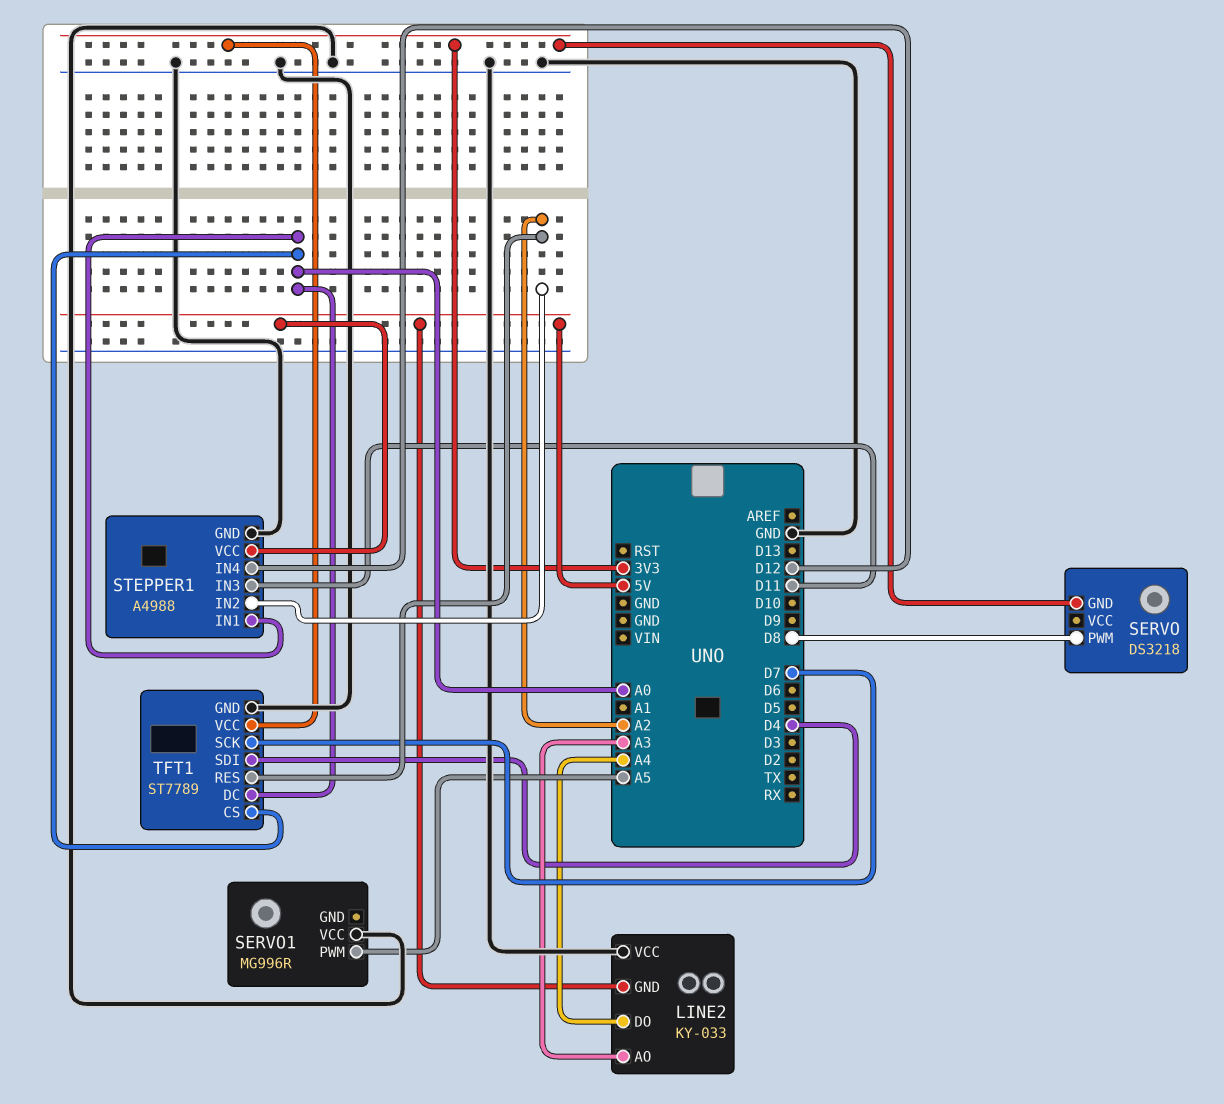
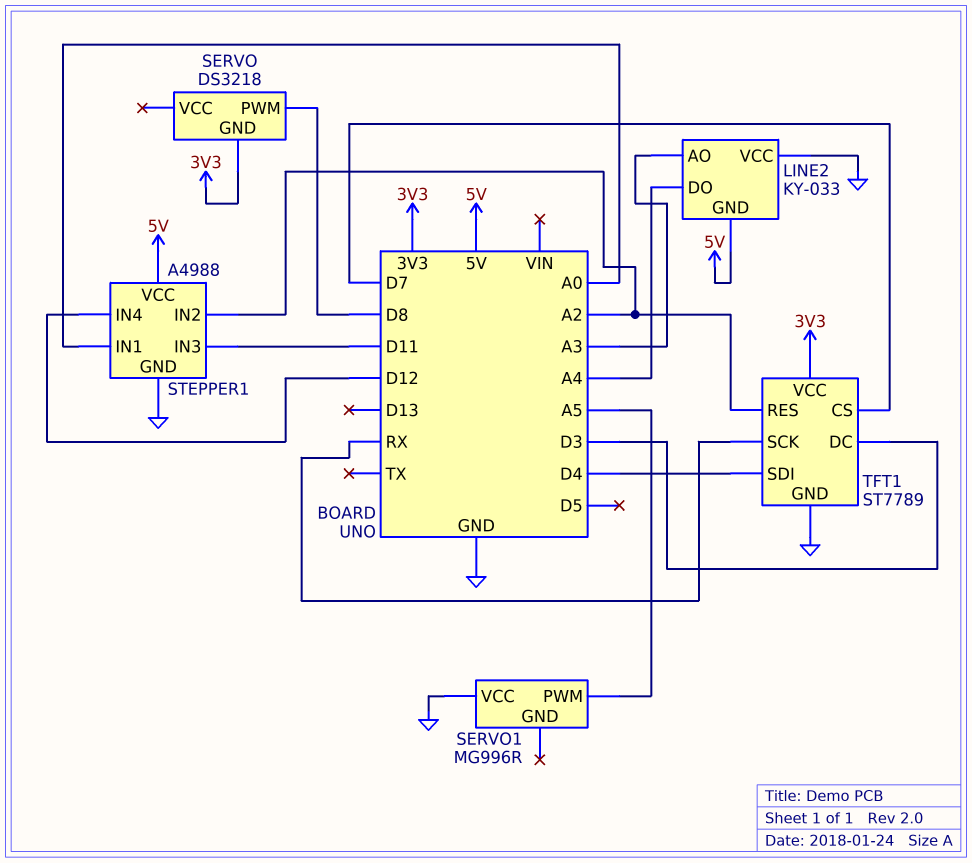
TFT1 pin CS: A0 -> D7
TFT1 pin DC: A0 -> D3
TFT1 pin SCK: D7 -> RX

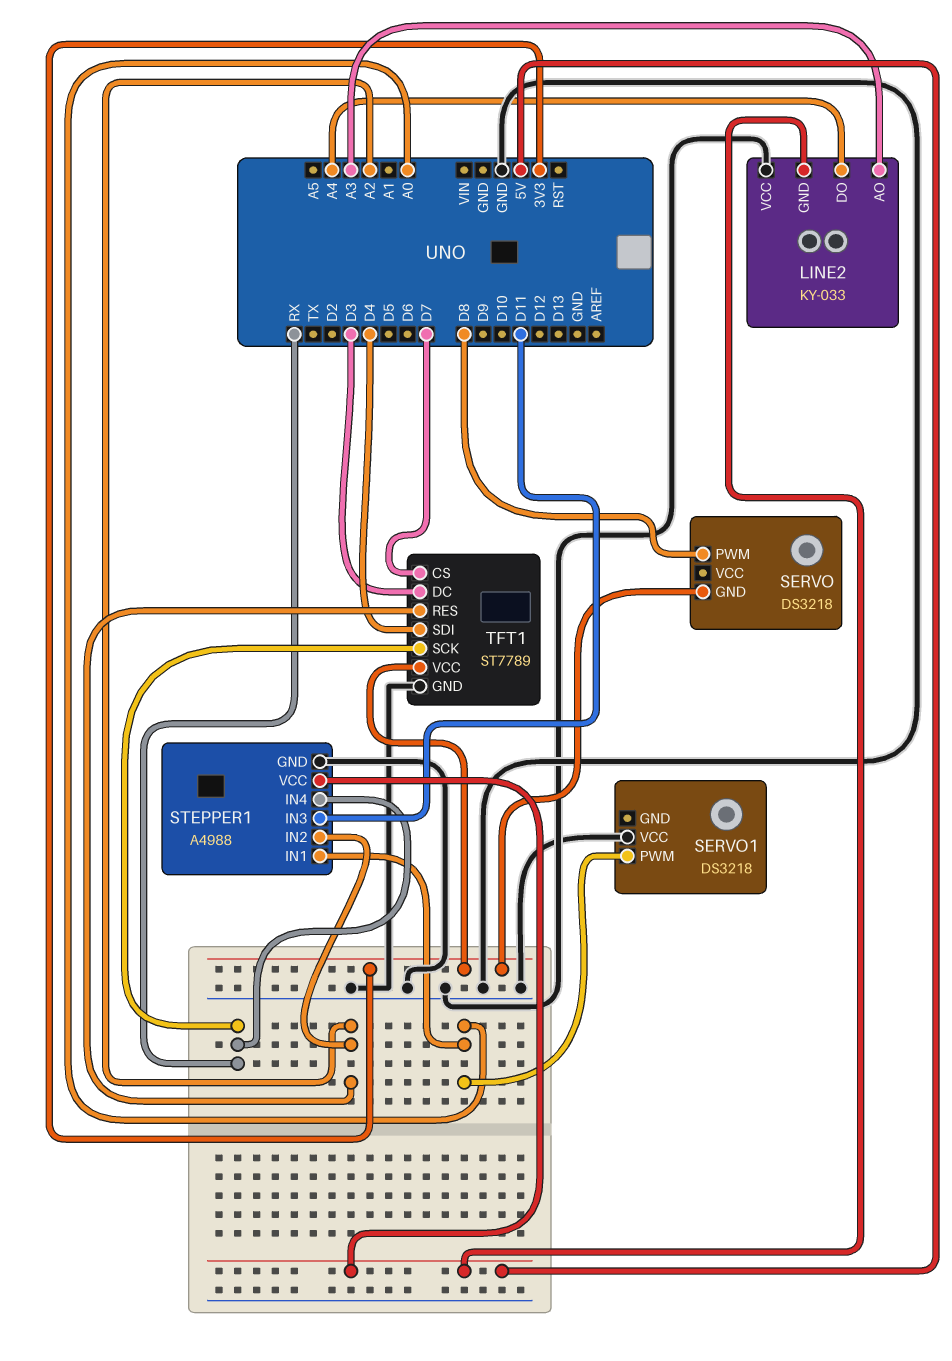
SERVO1: MG996R -> DS3218
SERVO1 pin PWM: A5 -> A0
STEPPER1 pin IN4: D12 -> RX

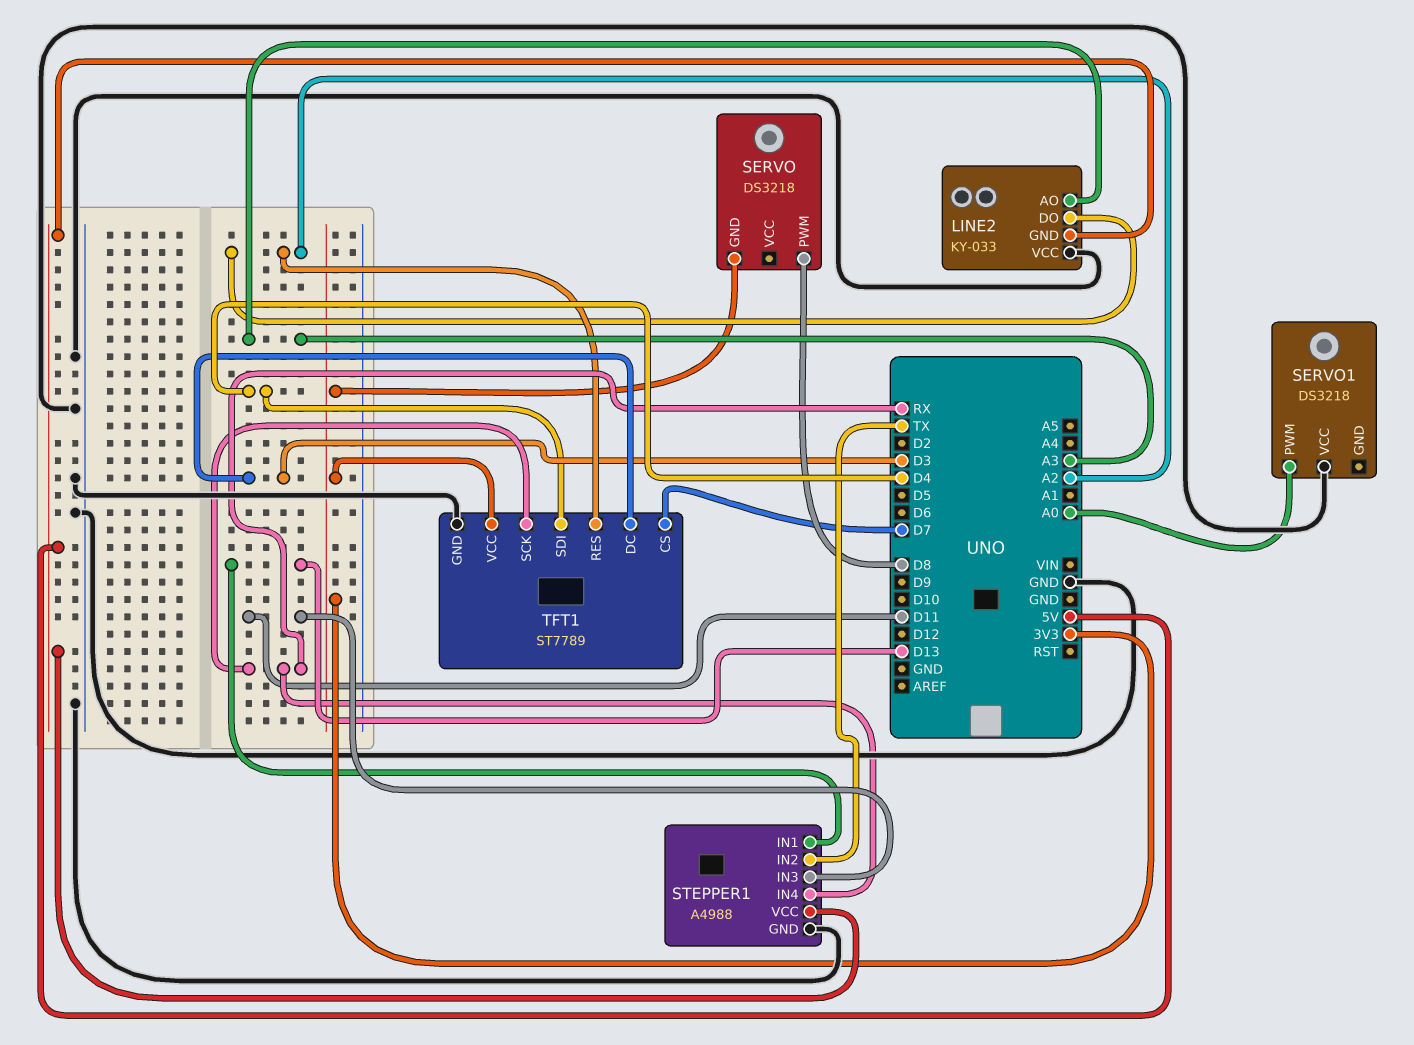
LINE2 pin DO: A4 -> A2
STEPPER1 pin IN1: A0 -> D13
STEPPER1 pin IN2: A2 -> TX

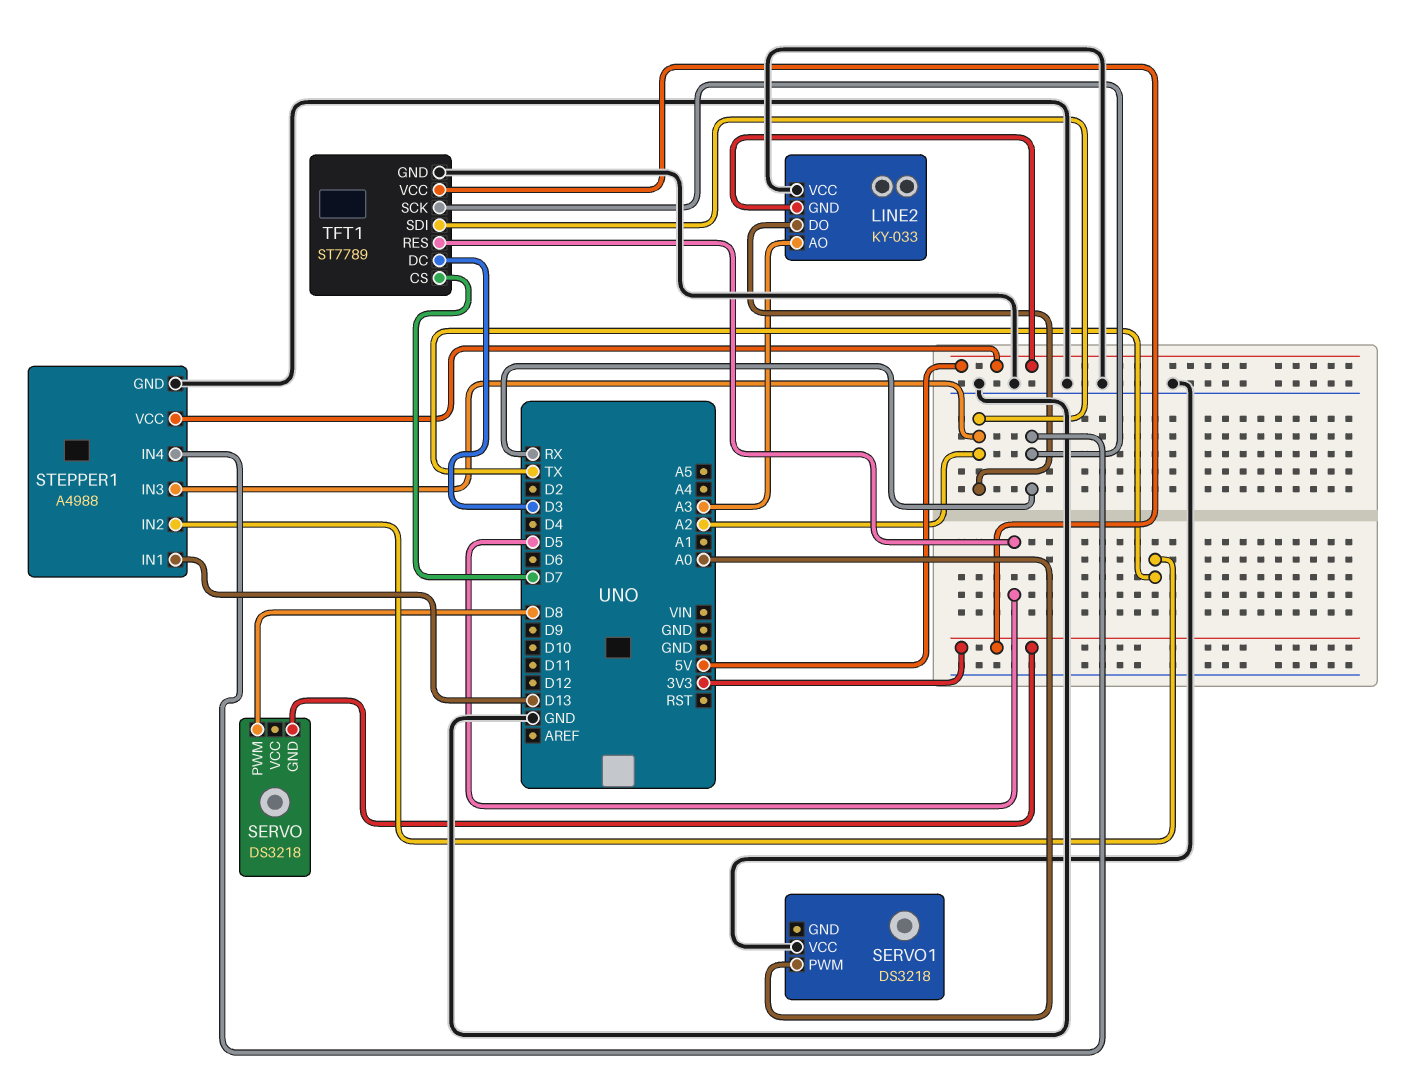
STEPPER1 pin IN3: D11 -> A2
TFT1 pin RES: A2 -> D5
TFT1 pin SDI: D4 -> A2

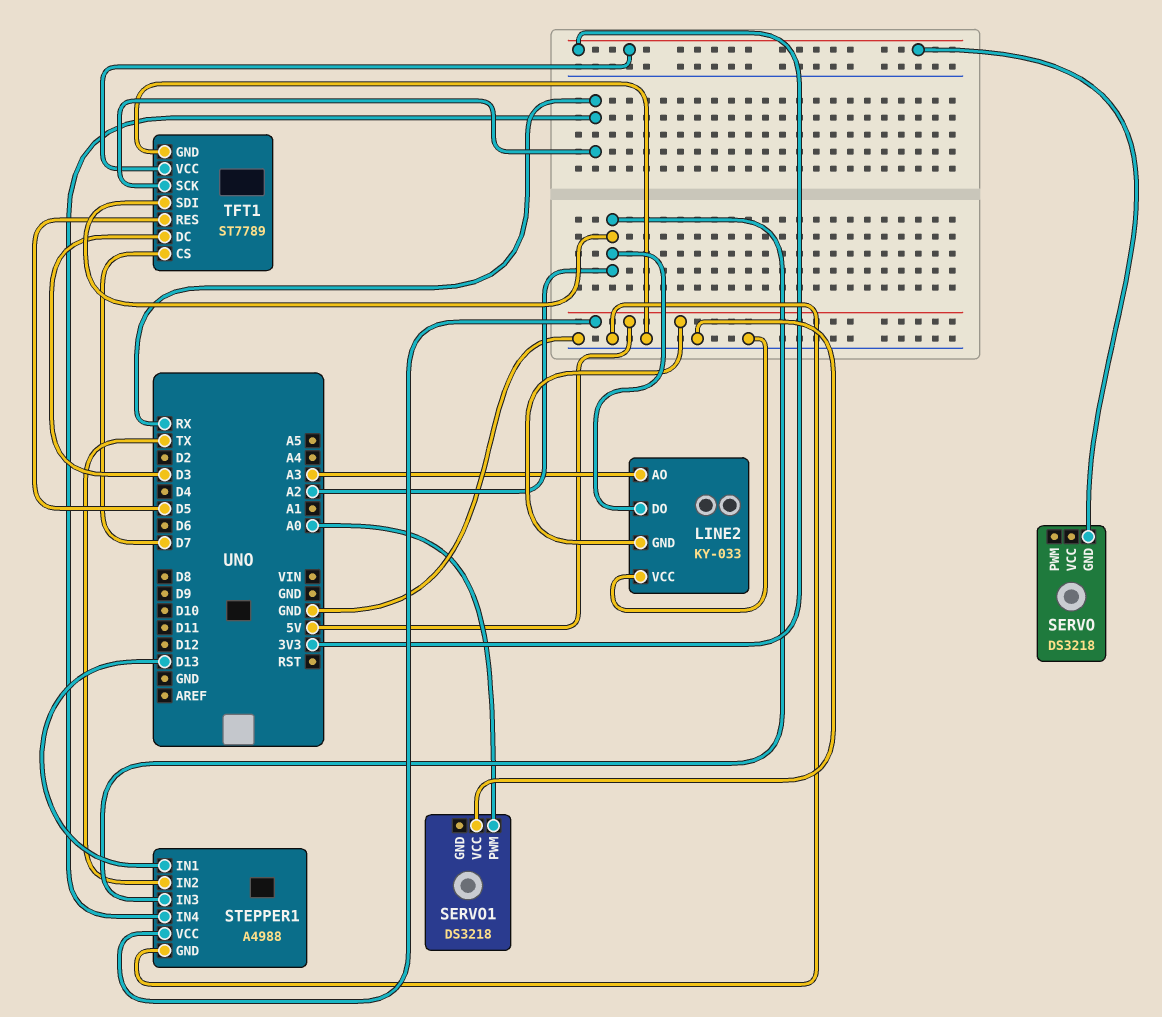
SERVO pin PWM: D8 -> none

